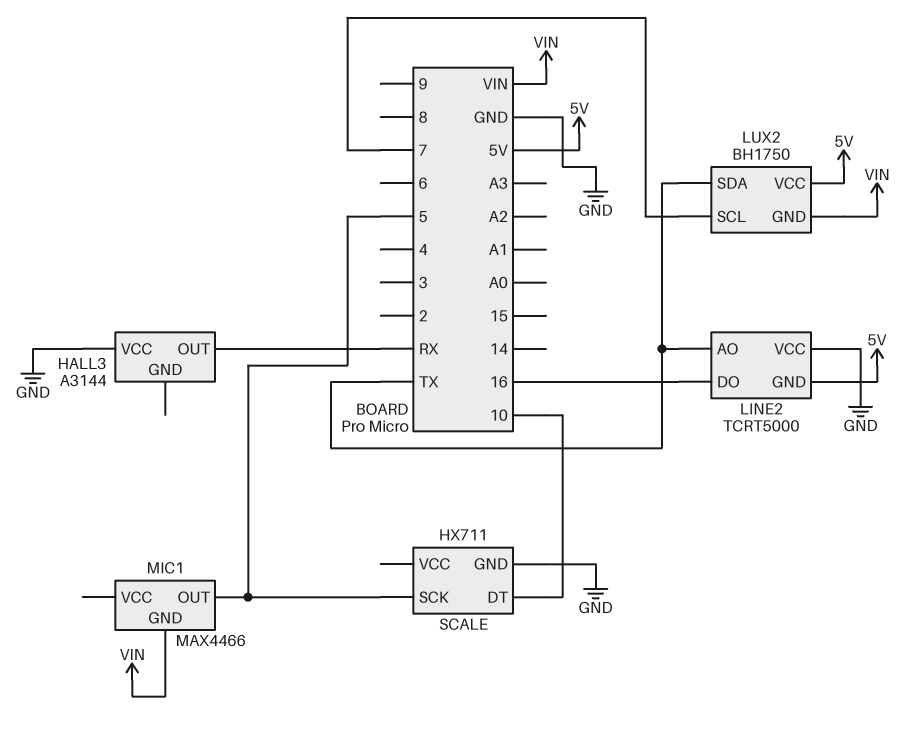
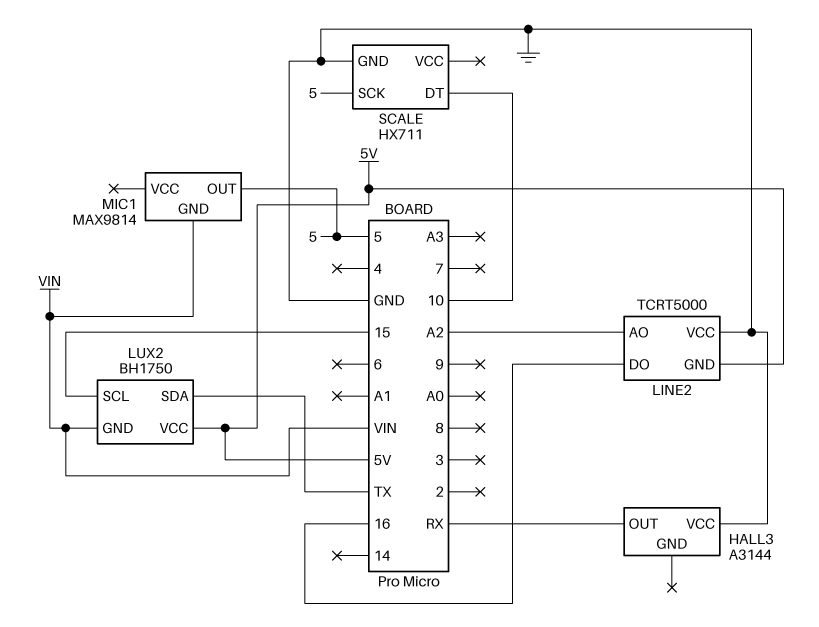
LINE2 pin AO: TX -> A2
LUX2 pin SCL: 7 -> 15
MIC1: MAX4466 -> MAX9814

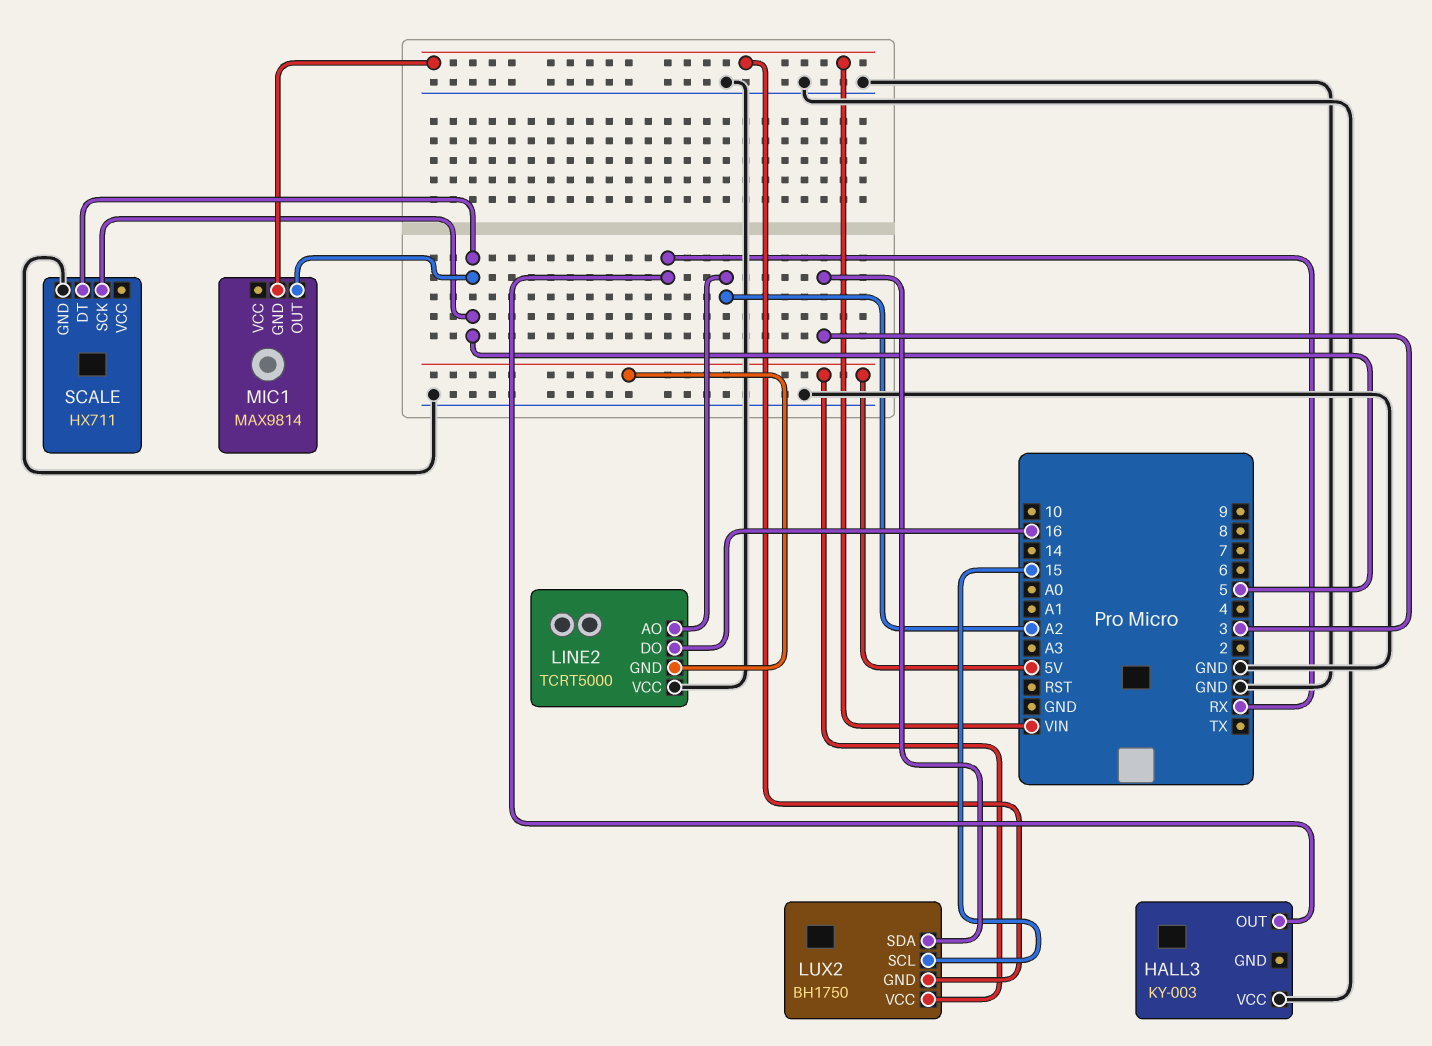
HALL3: A3144 -> KY-003
LUX2 pin SDA: TX -> 3
SCALE pin DT: 10 -> 5

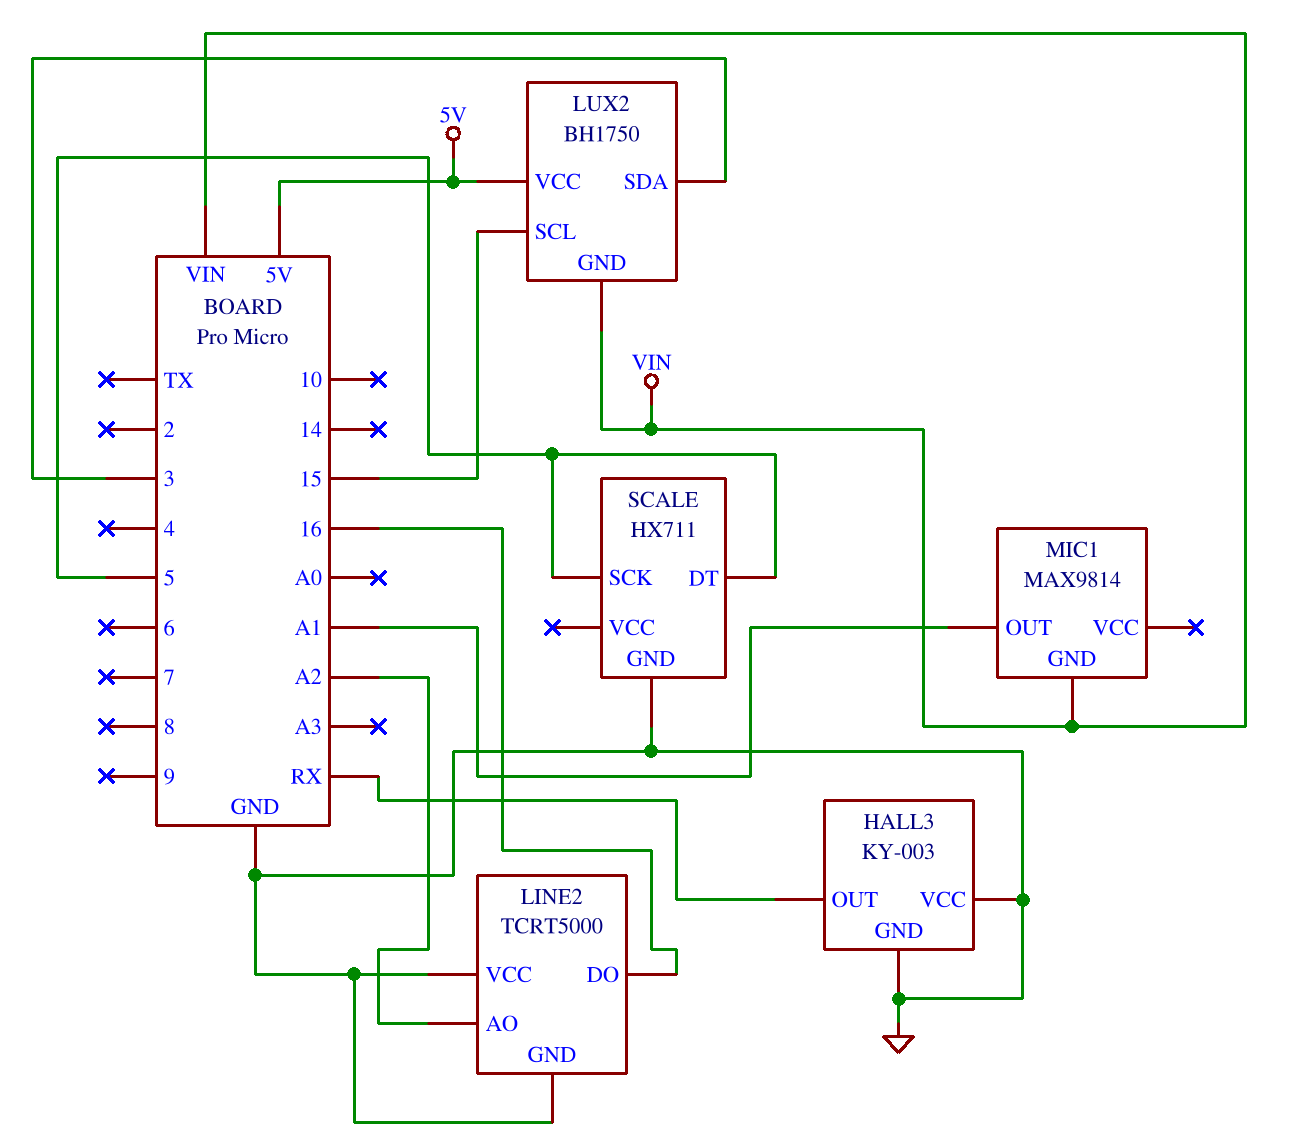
HALL3 pin GND: none -> GND
LINE2 pin GND: 5V -> GND
MIC1 pin OUT: 5 -> A1

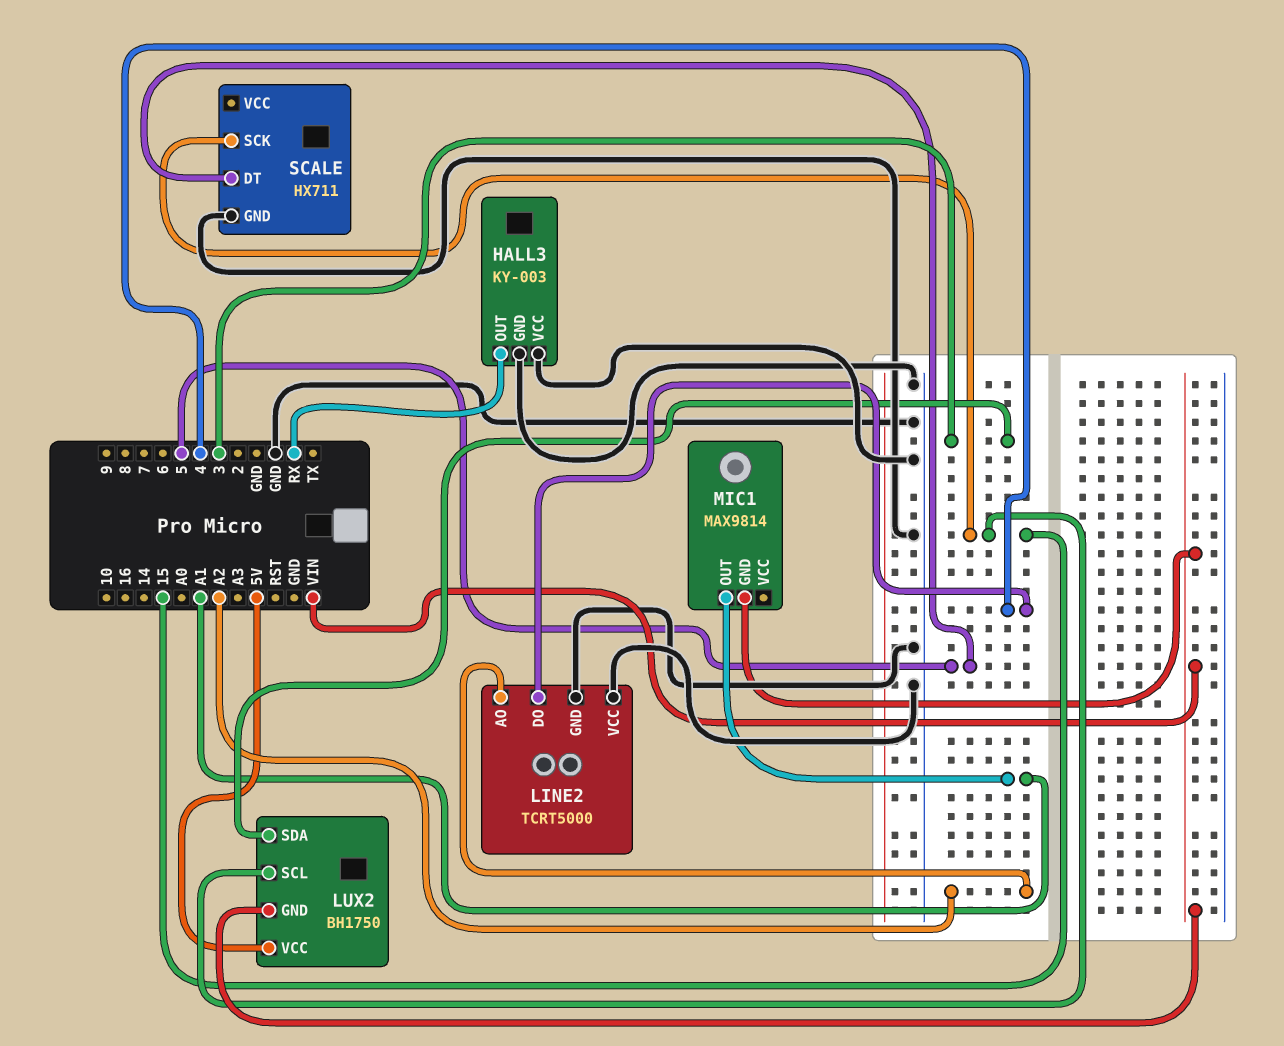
LINE2 pin DO: 16 -> 4
SCALE pin SCK: 5 -> 15

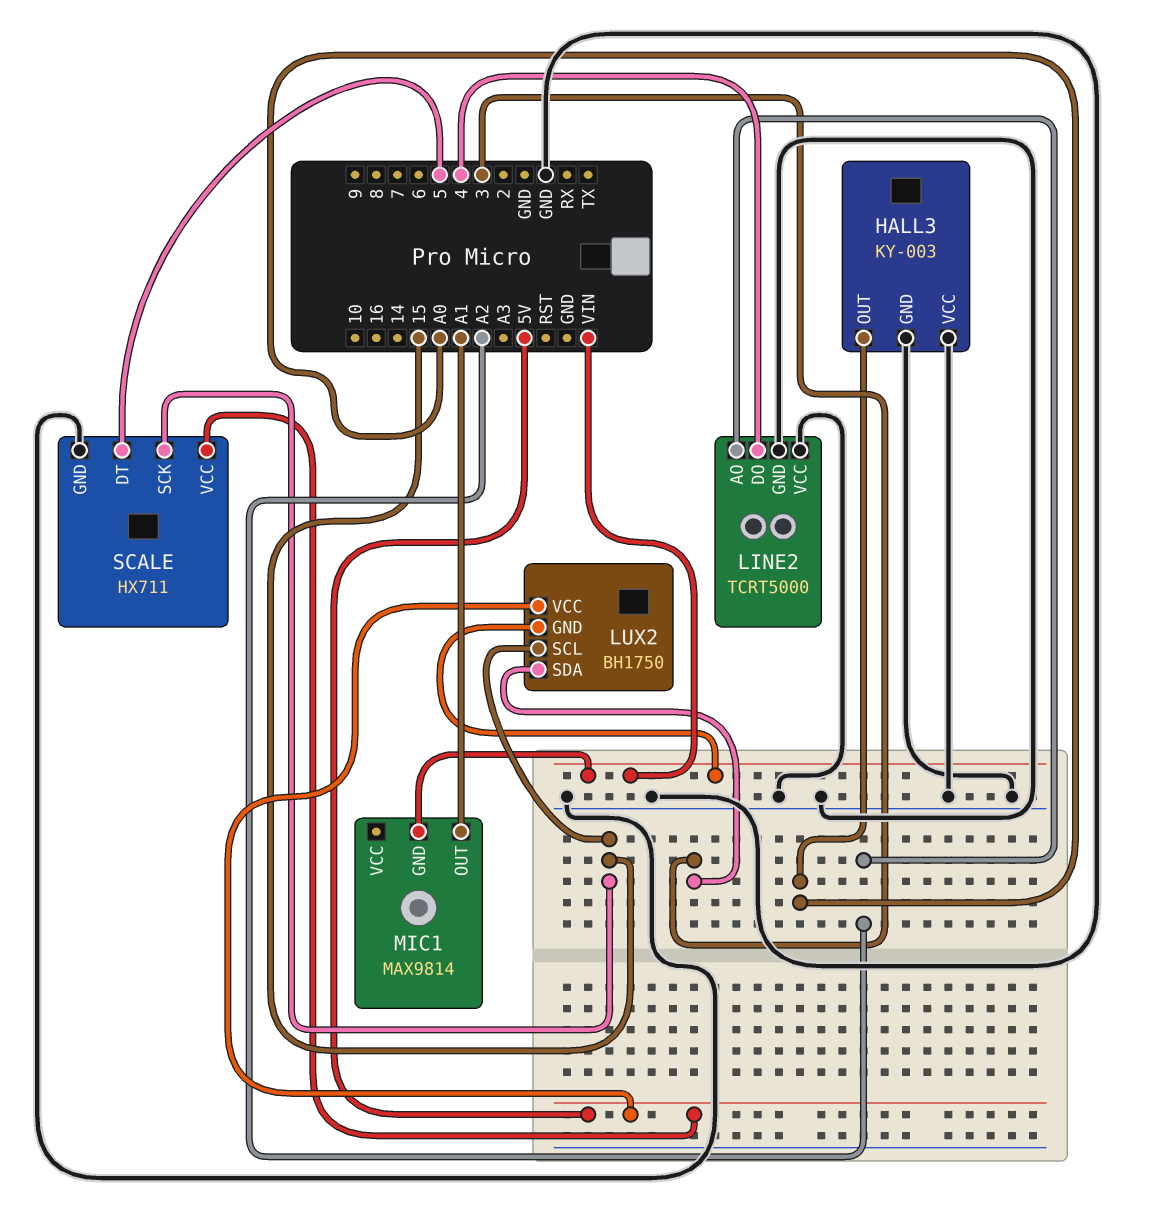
HALL3 pin OUT: RX -> A0
SCALE pin VCC: none -> 5V

